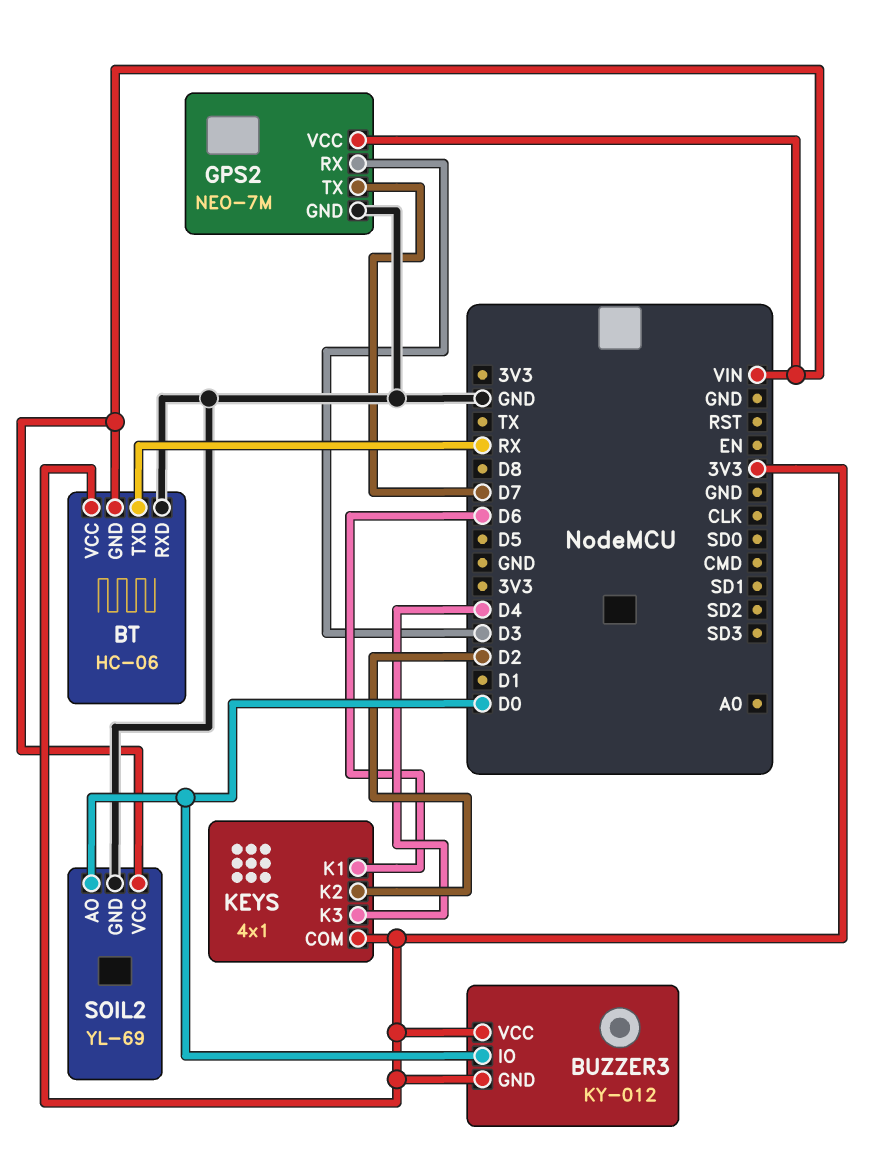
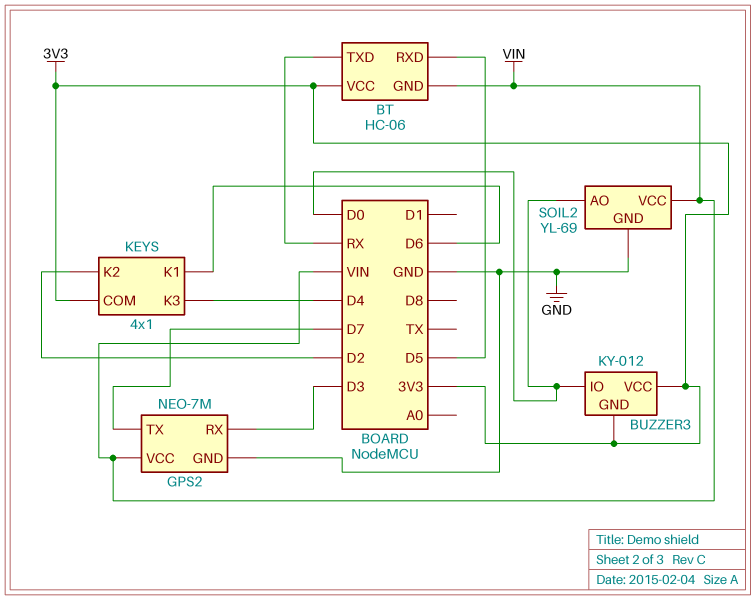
BT pin RXD: GND -> D5

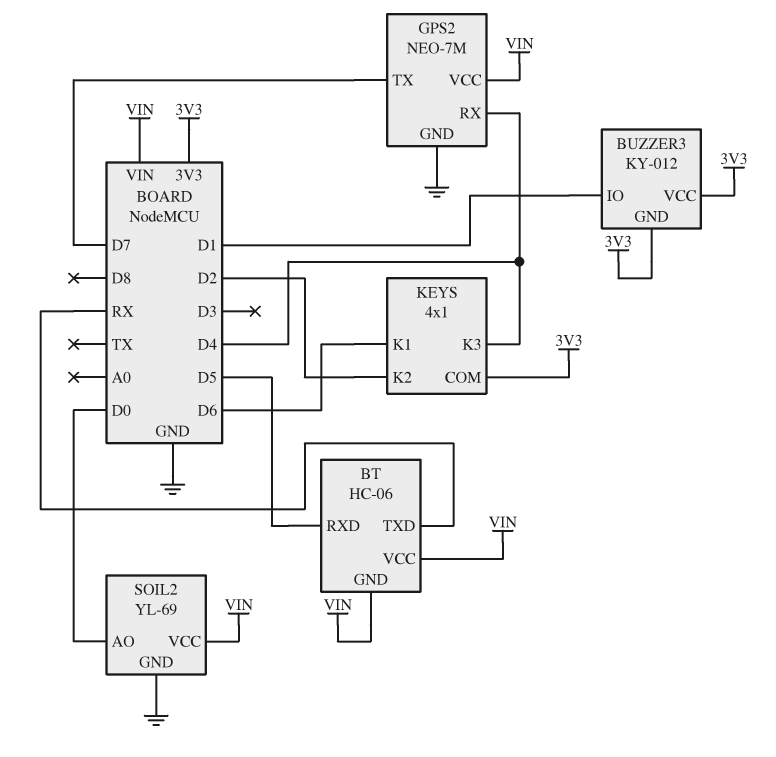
BT pin VCC: 3V3 -> VIN
BUZZER3 pin IO: D0 -> D1
GPS2 pin RX: D3 -> D4

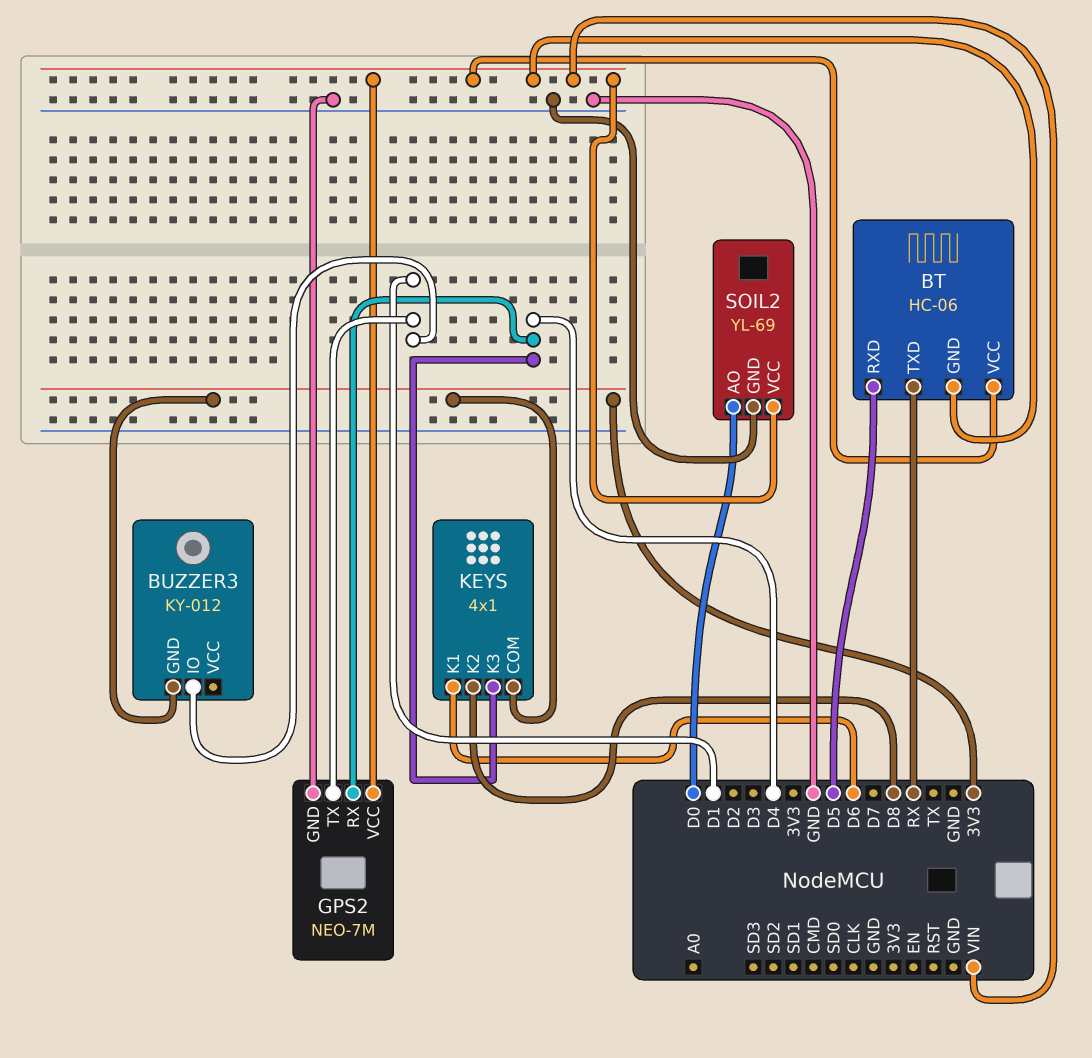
BUZZER3 pin VCC: 3V3 -> none
GPS2 pin TX: D7 -> D1
KEYS pin K2: D2 -> D8

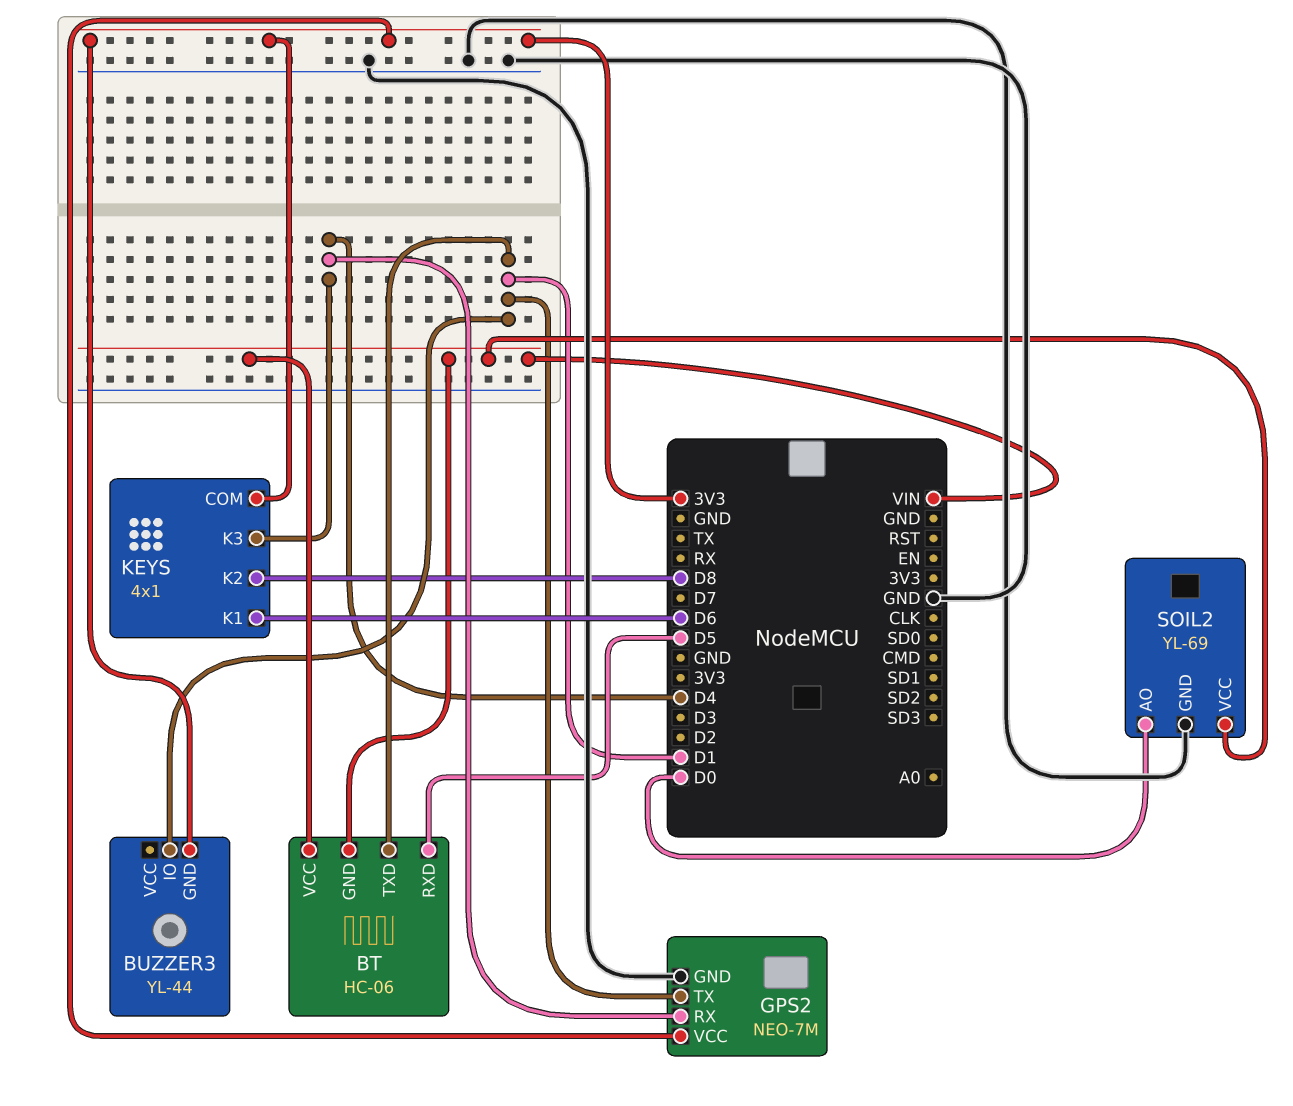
BT pin TXD: RX -> D1
BUZZER3: KY-012 -> YL-44
GPS2 pin VCC: VIN -> 3V3

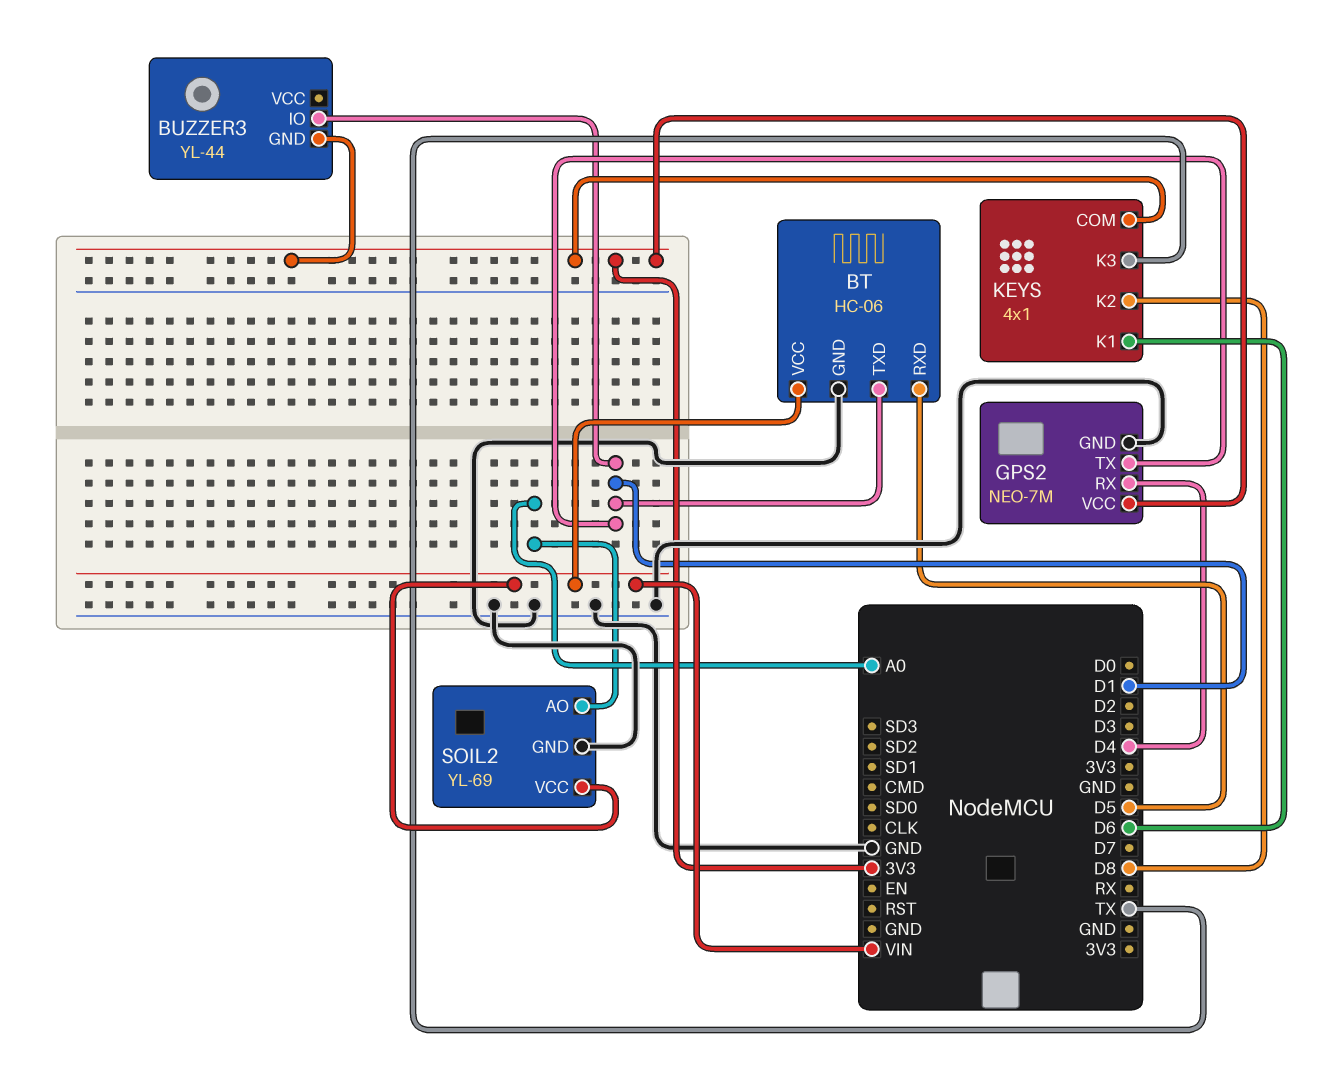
BT pin GND: VIN -> GND
KEYS pin K3: D4 -> TX
SOIL2 pin AO: D0 -> A0

